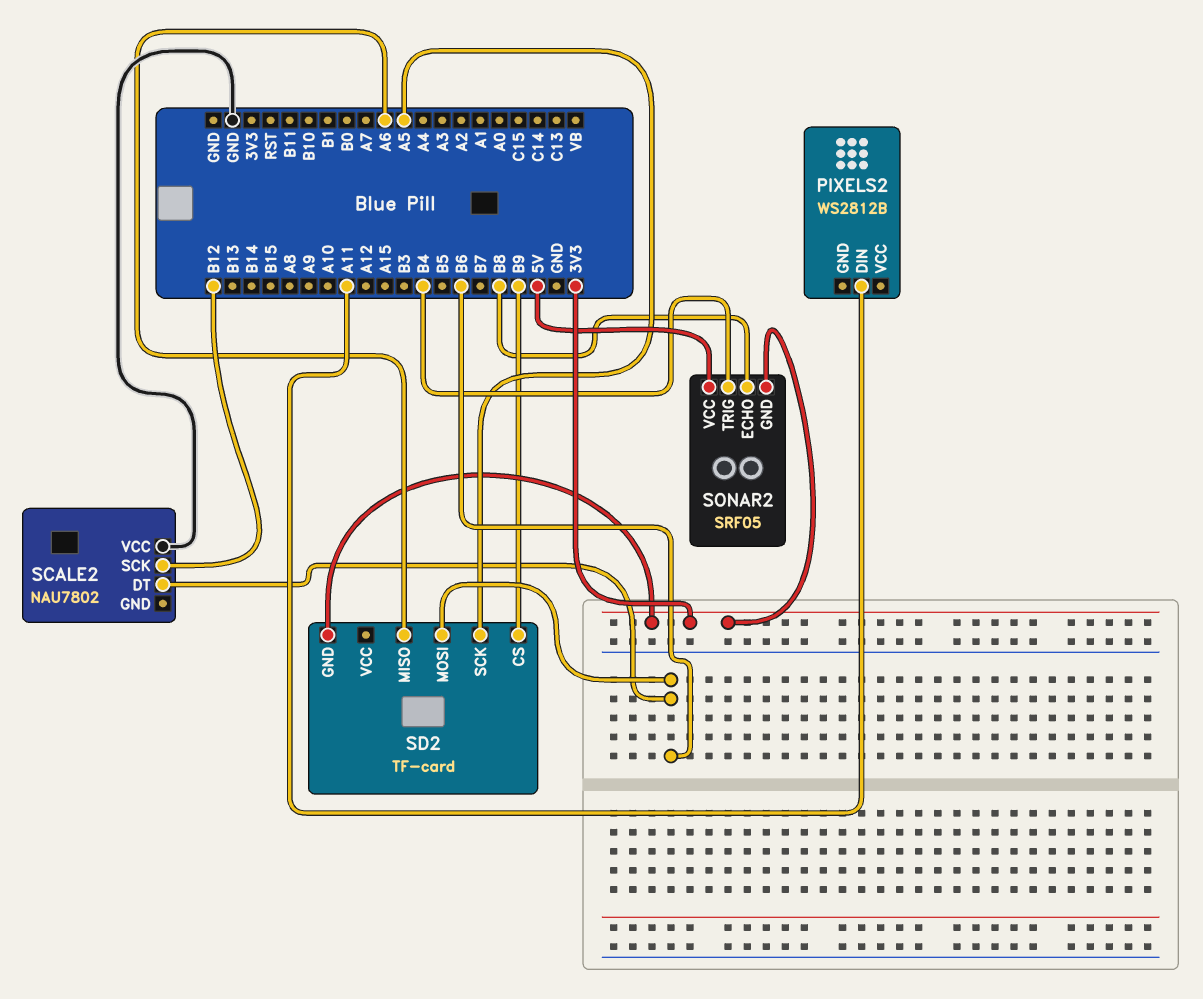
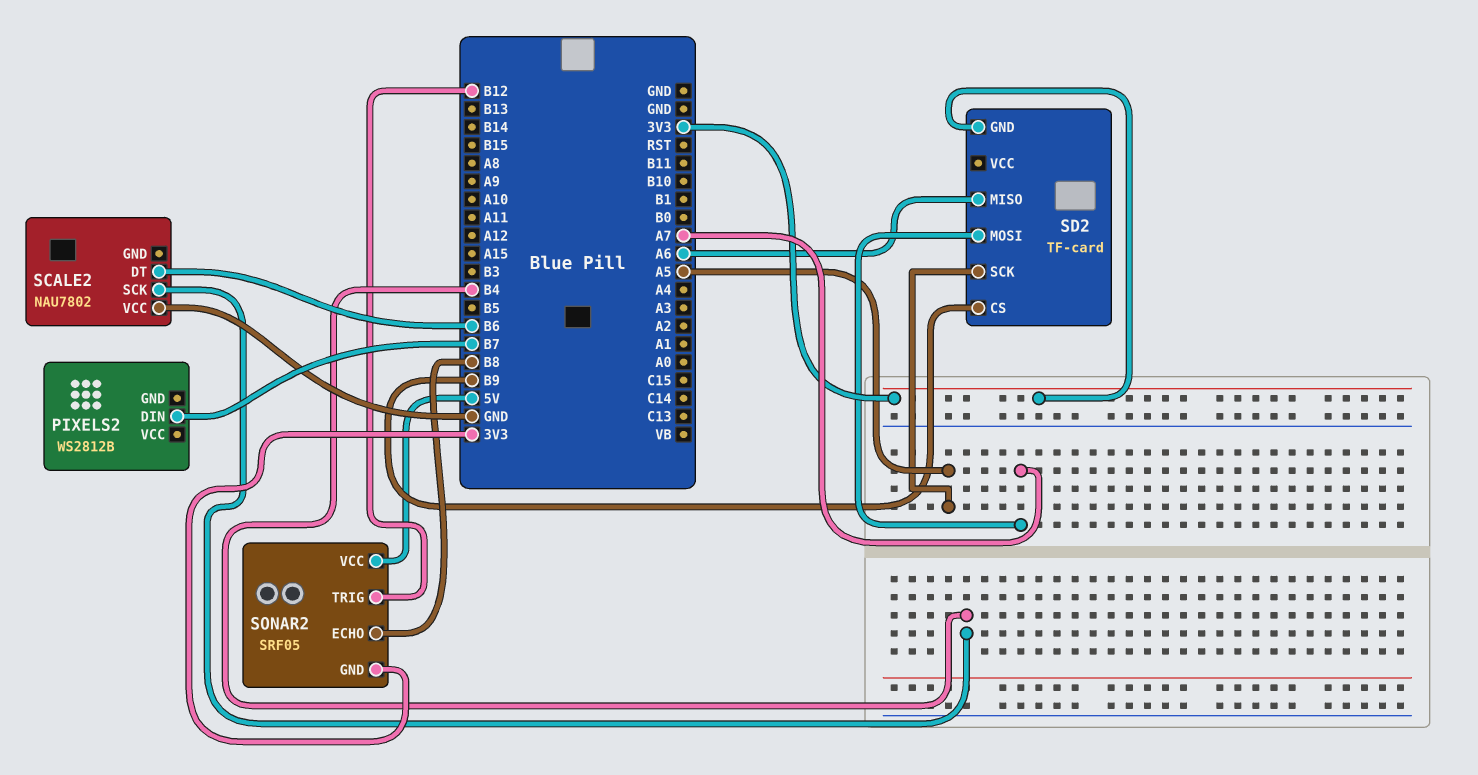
PIXELS2 pin DIN: A11 -> B7
SCALE2 pin SCK: B12 -> B4
SD2 pin MOSI: B6 -> A7
SONAR2 pin TRIG: B4 -> B12

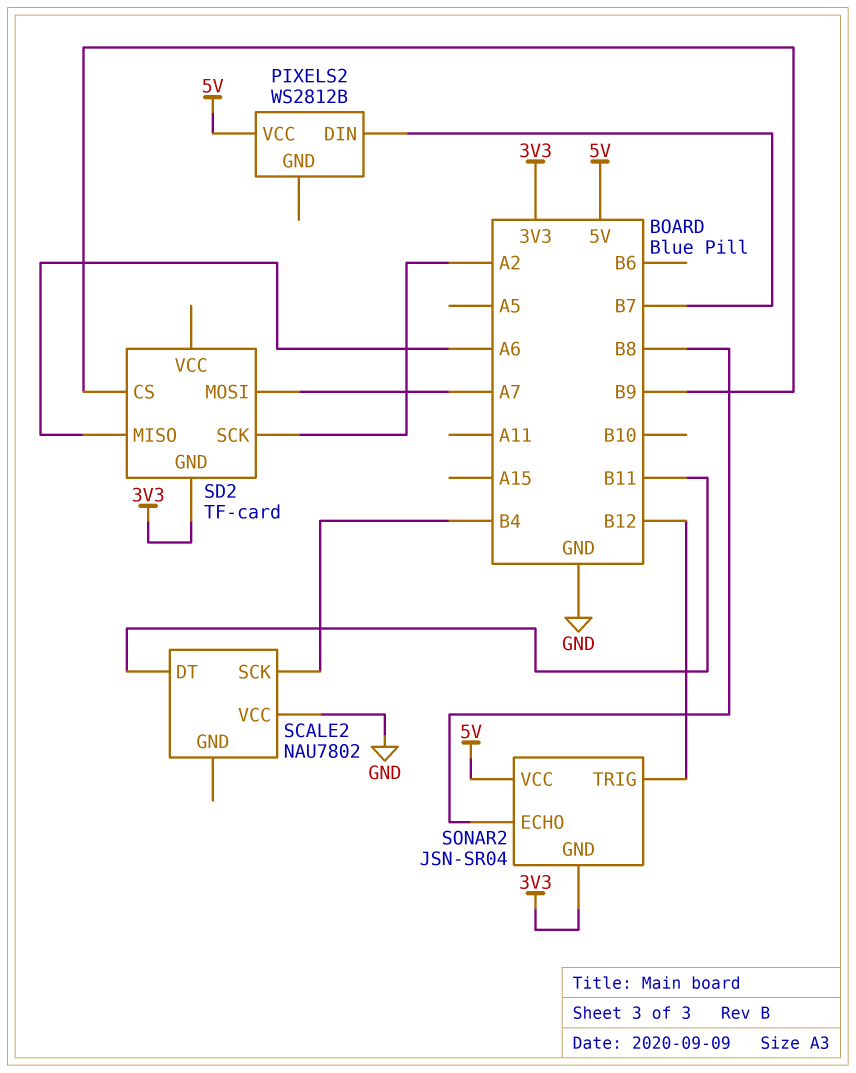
PIXELS2 pin VCC: none -> 5V
SCALE2 pin DT: B6 -> B11
SD2 pin SCK: A5 -> A2
SONAR2: SRF05 -> JSN-SR04

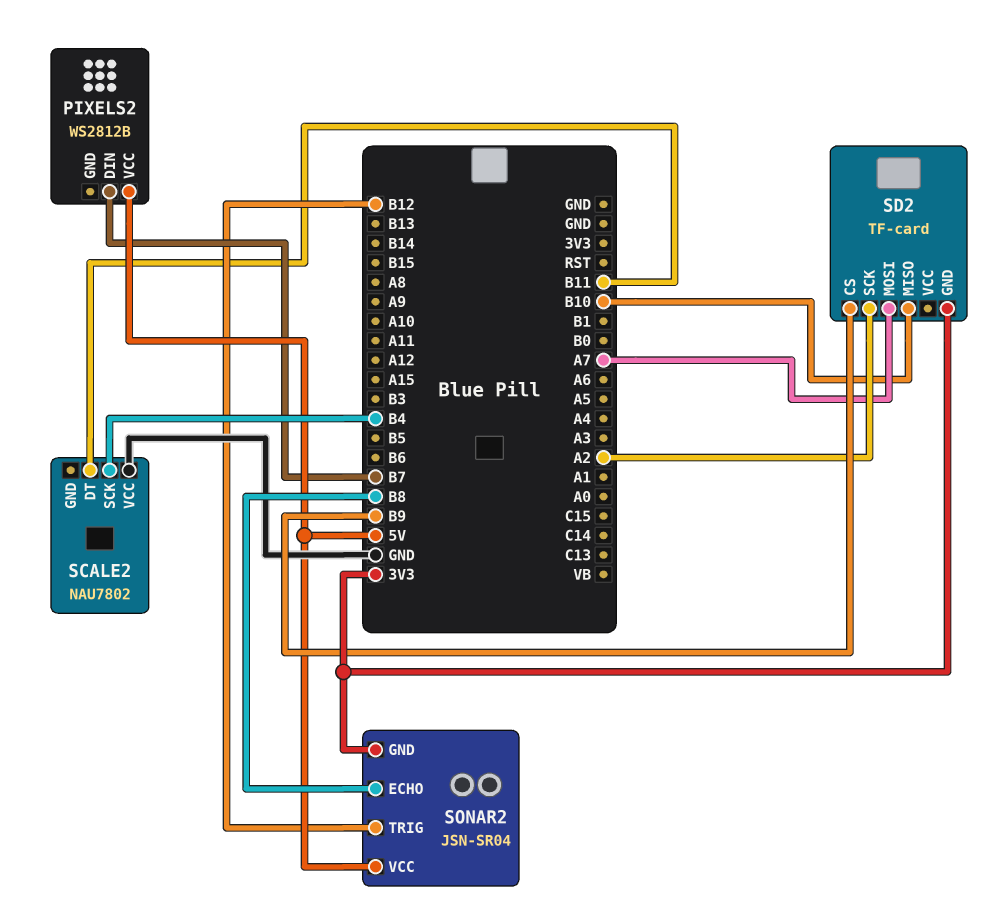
SD2 pin MISO: A6 -> B10

